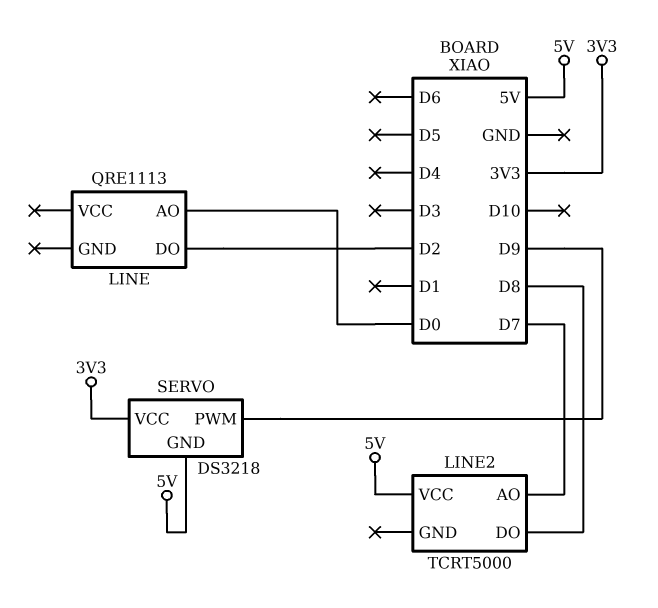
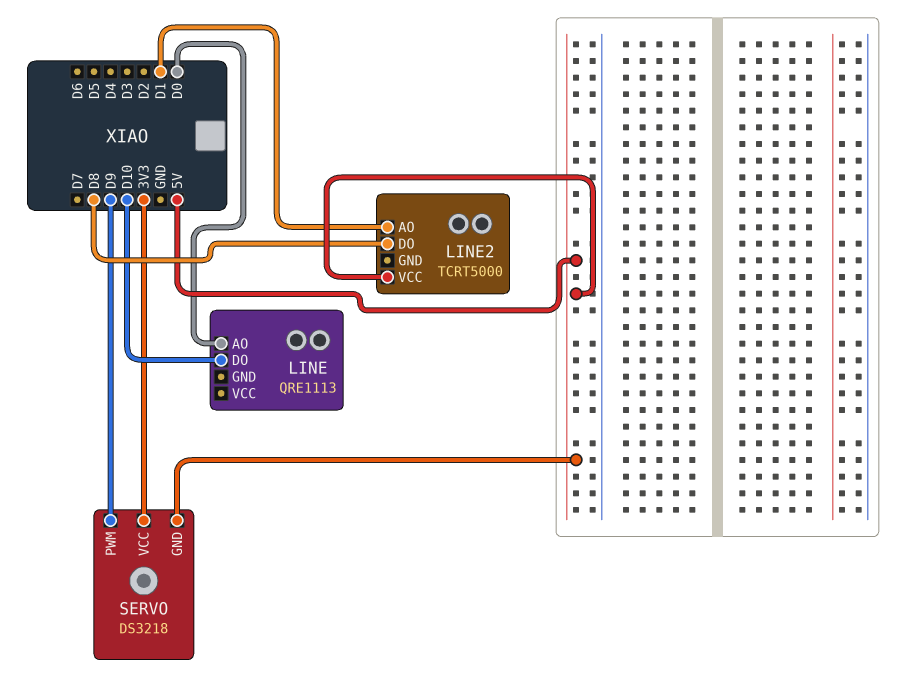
LINE pin DO: D2 -> D10
LINE2 pin AO: D7 -> D1

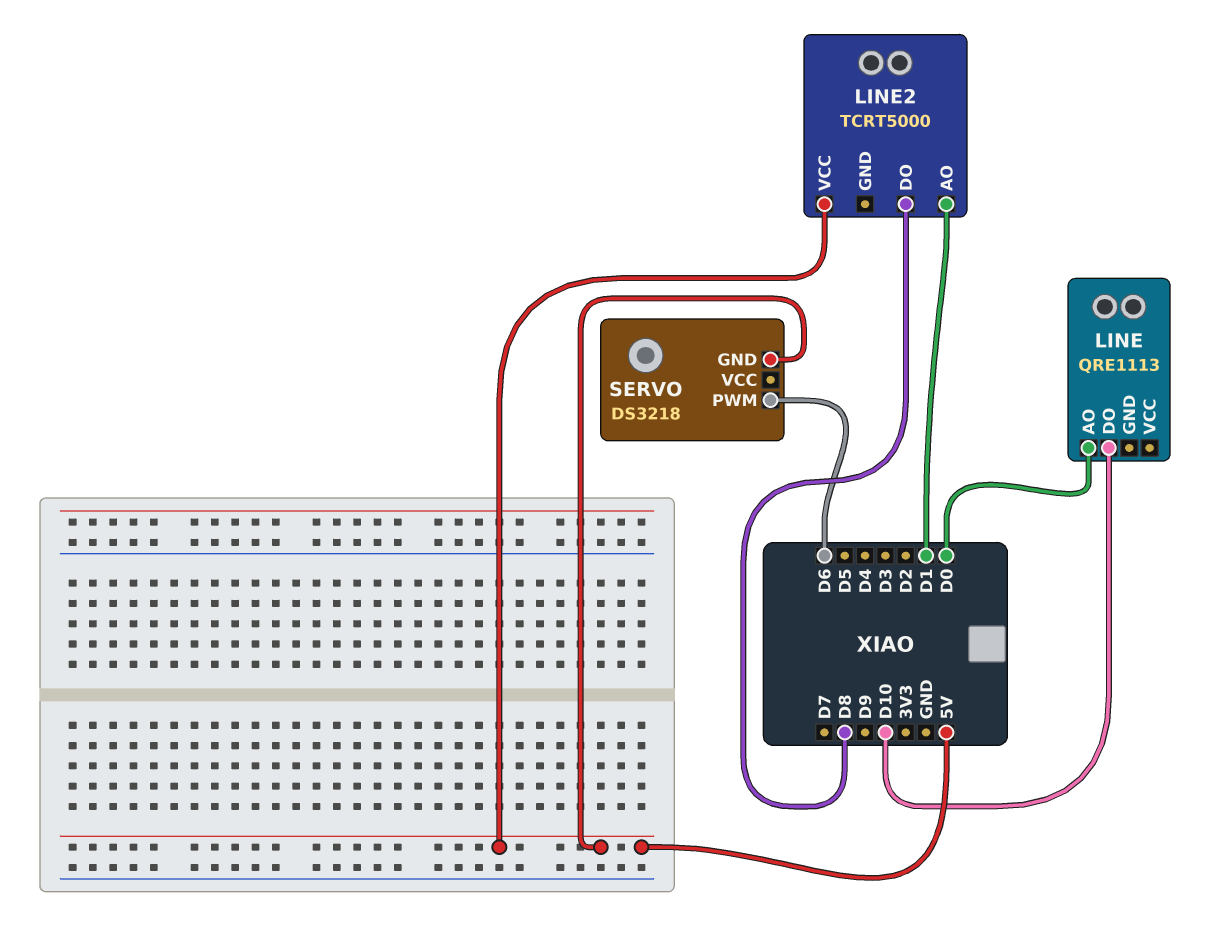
SERVO pin PWM: D9 -> D6
SERVO pin VCC: 3V3 -> none

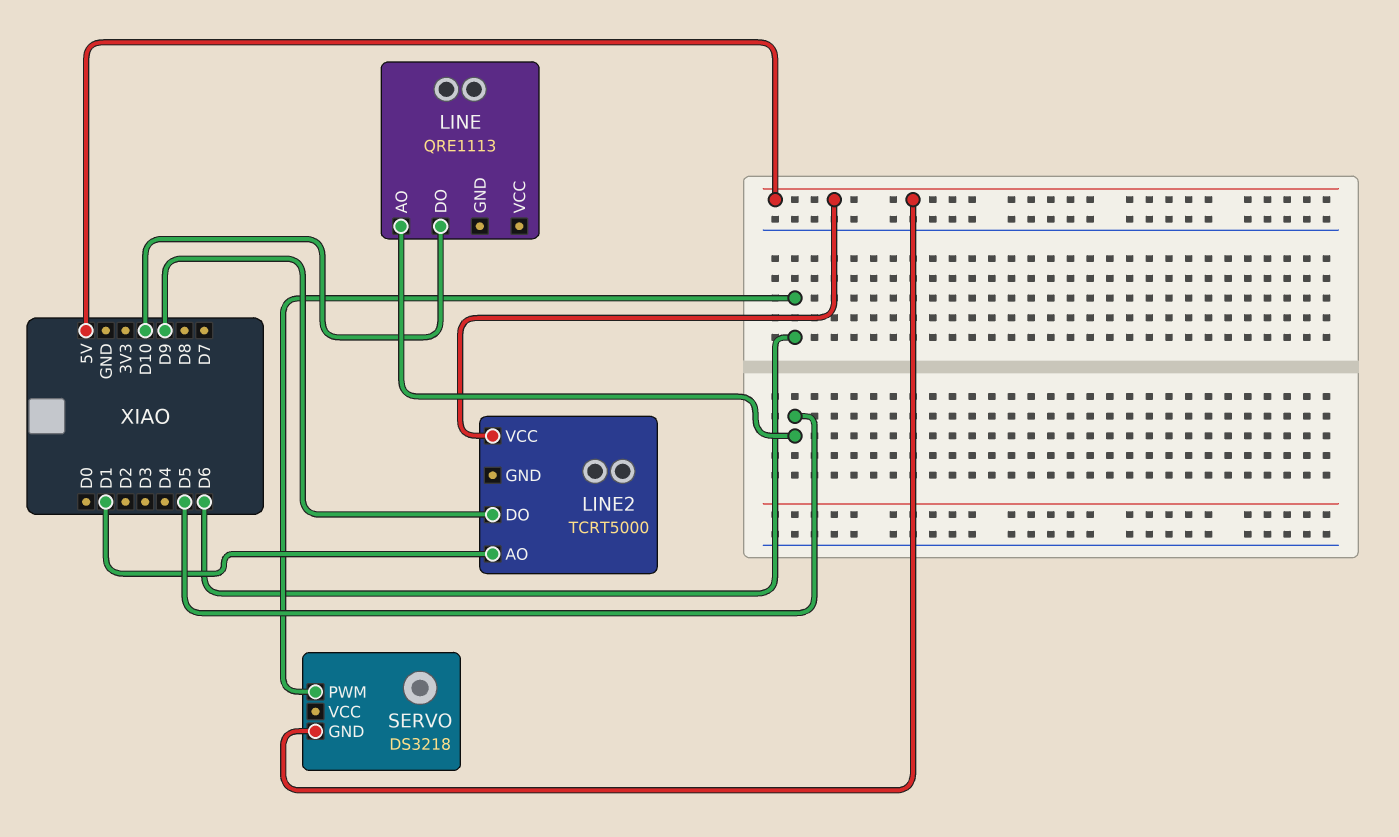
LINE pin AO: D0 -> D5
LINE2 pin DO: D8 -> D9

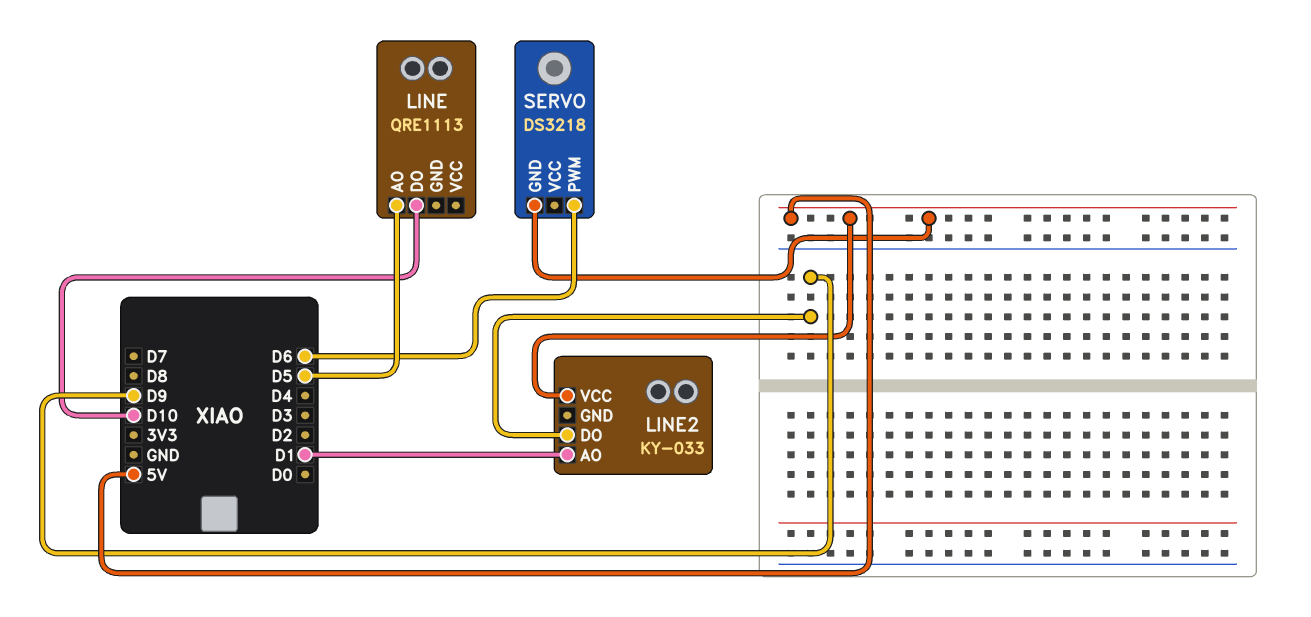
LINE2: TCRT5000 -> KY-033

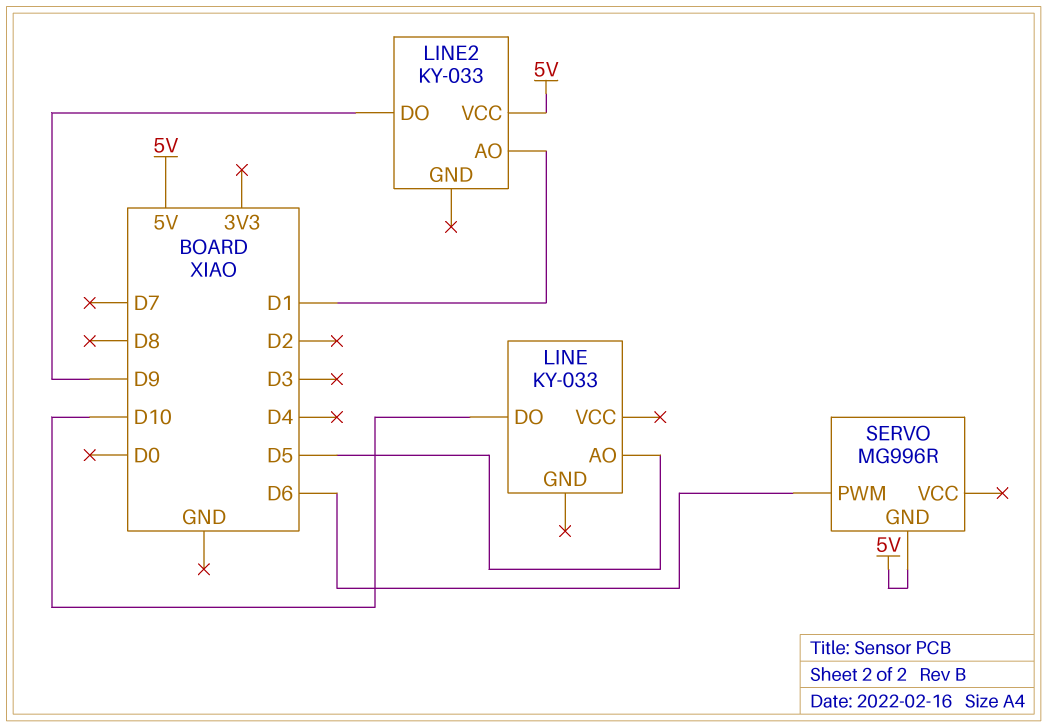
LINE: QRE1113 -> KY-033
SERVO: DS3218 -> MG996R

